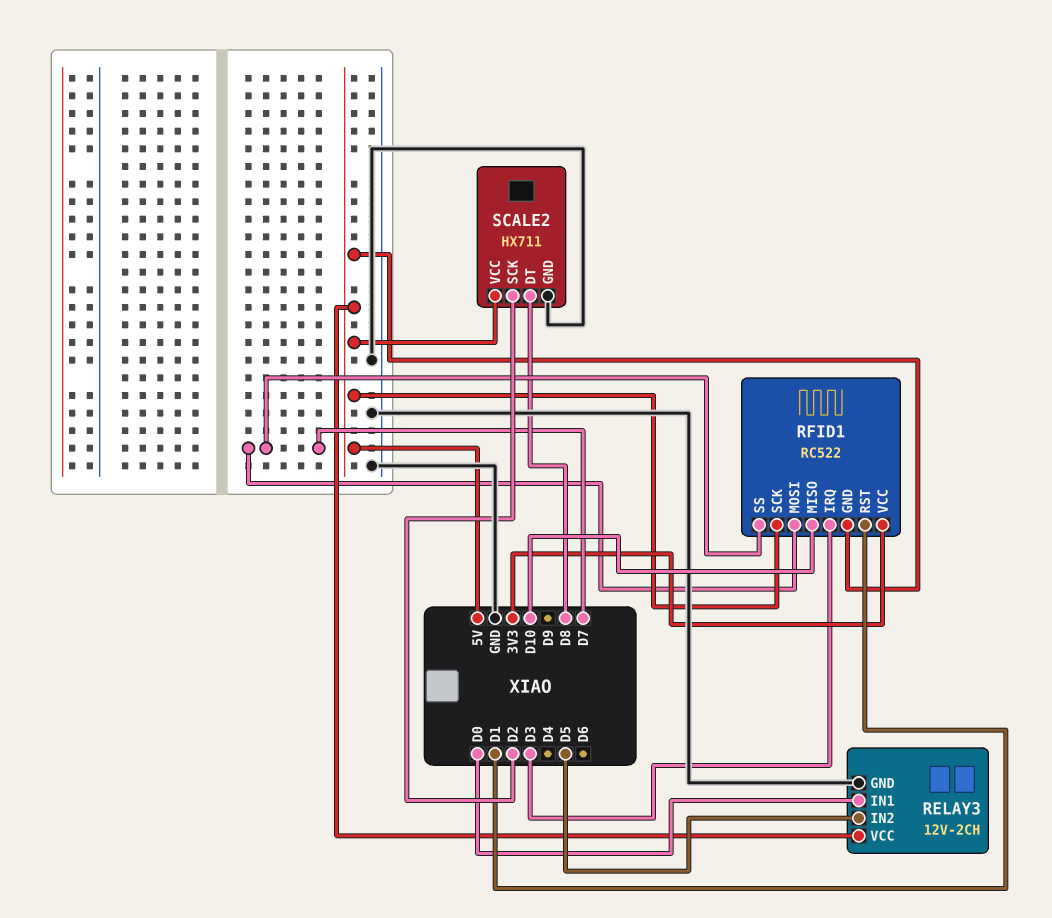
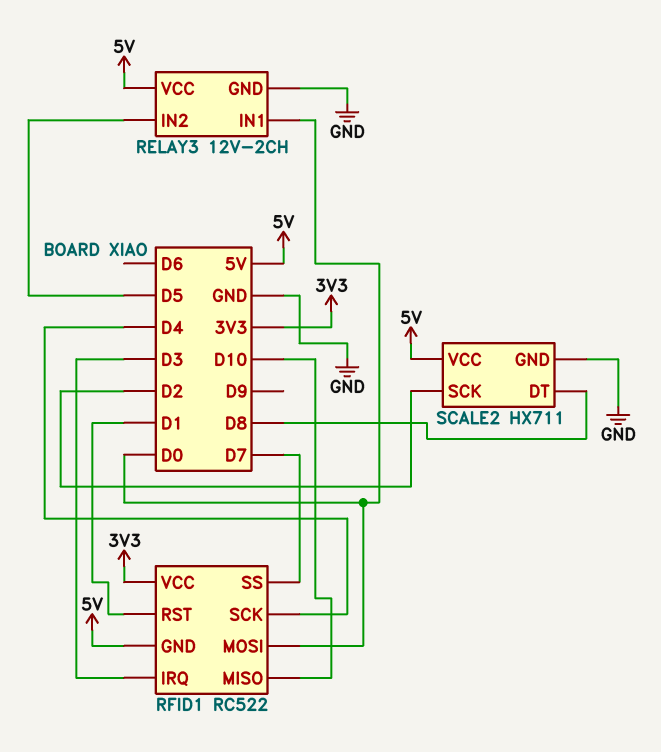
RFID1 pin MOSI: D7 -> D0
RFID1 pin SCK: 5V -> D4

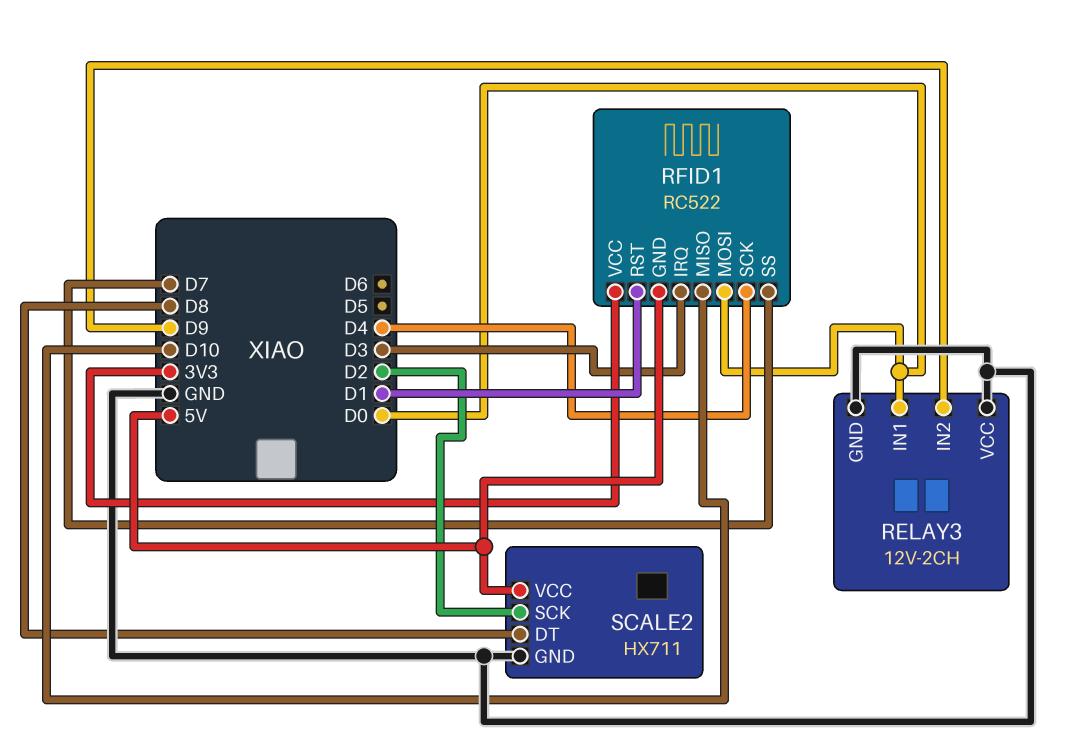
RELAY3 pin IN2: D5 -> D9
RELAY3 pin VCC: 5V -> GND

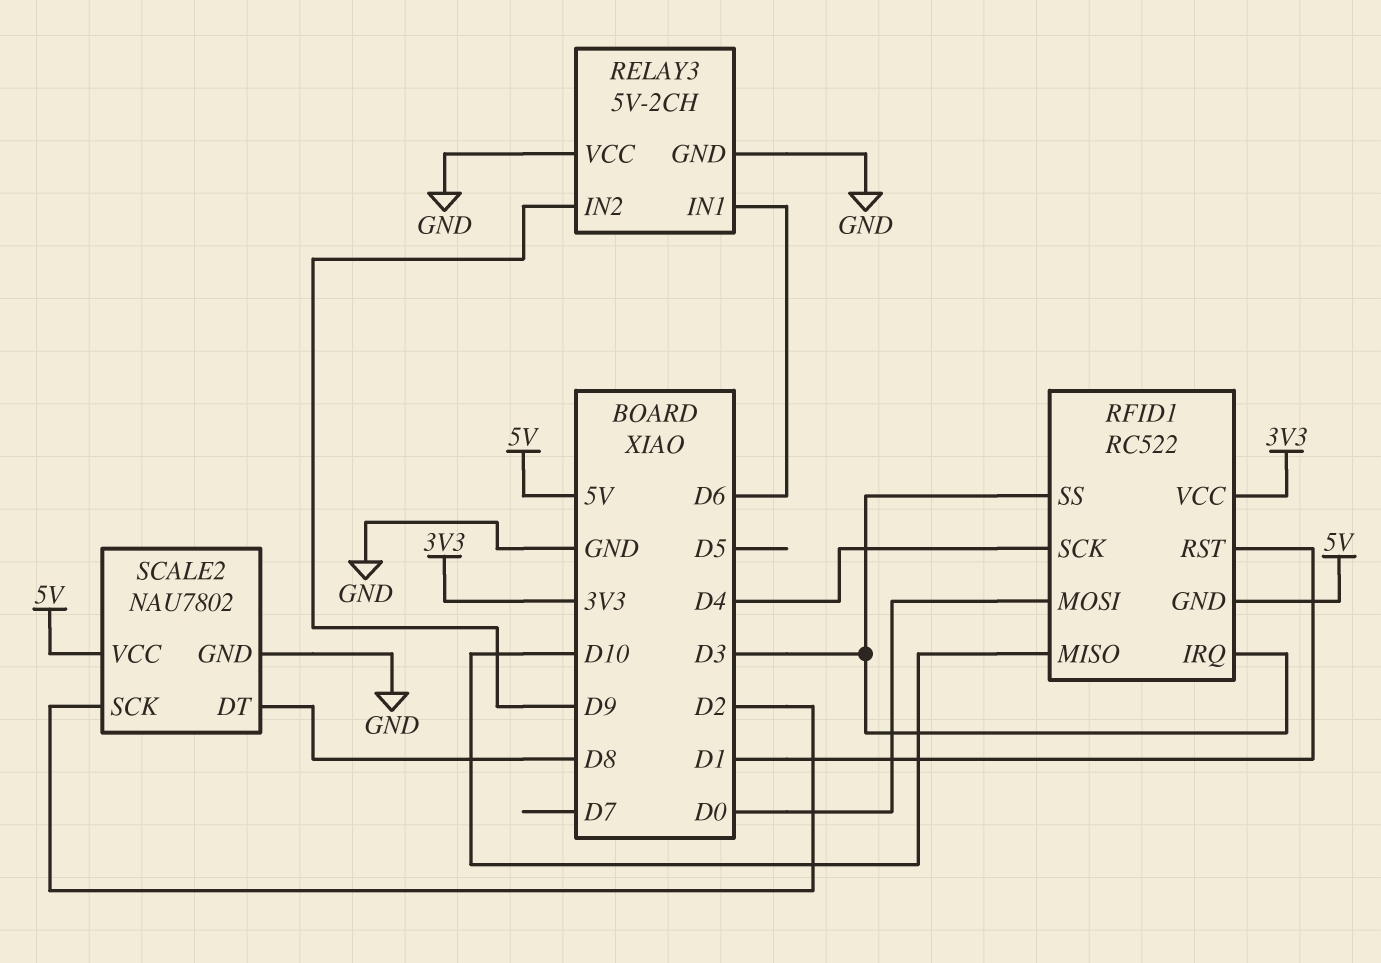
RELAY3: 12V-2CH -> 5V-2CH
RELAY3 pin IN1: D0 -> D6
RFID1 pin SS: D7 -> D3
SCALE2: HX711 -> NAU7802

